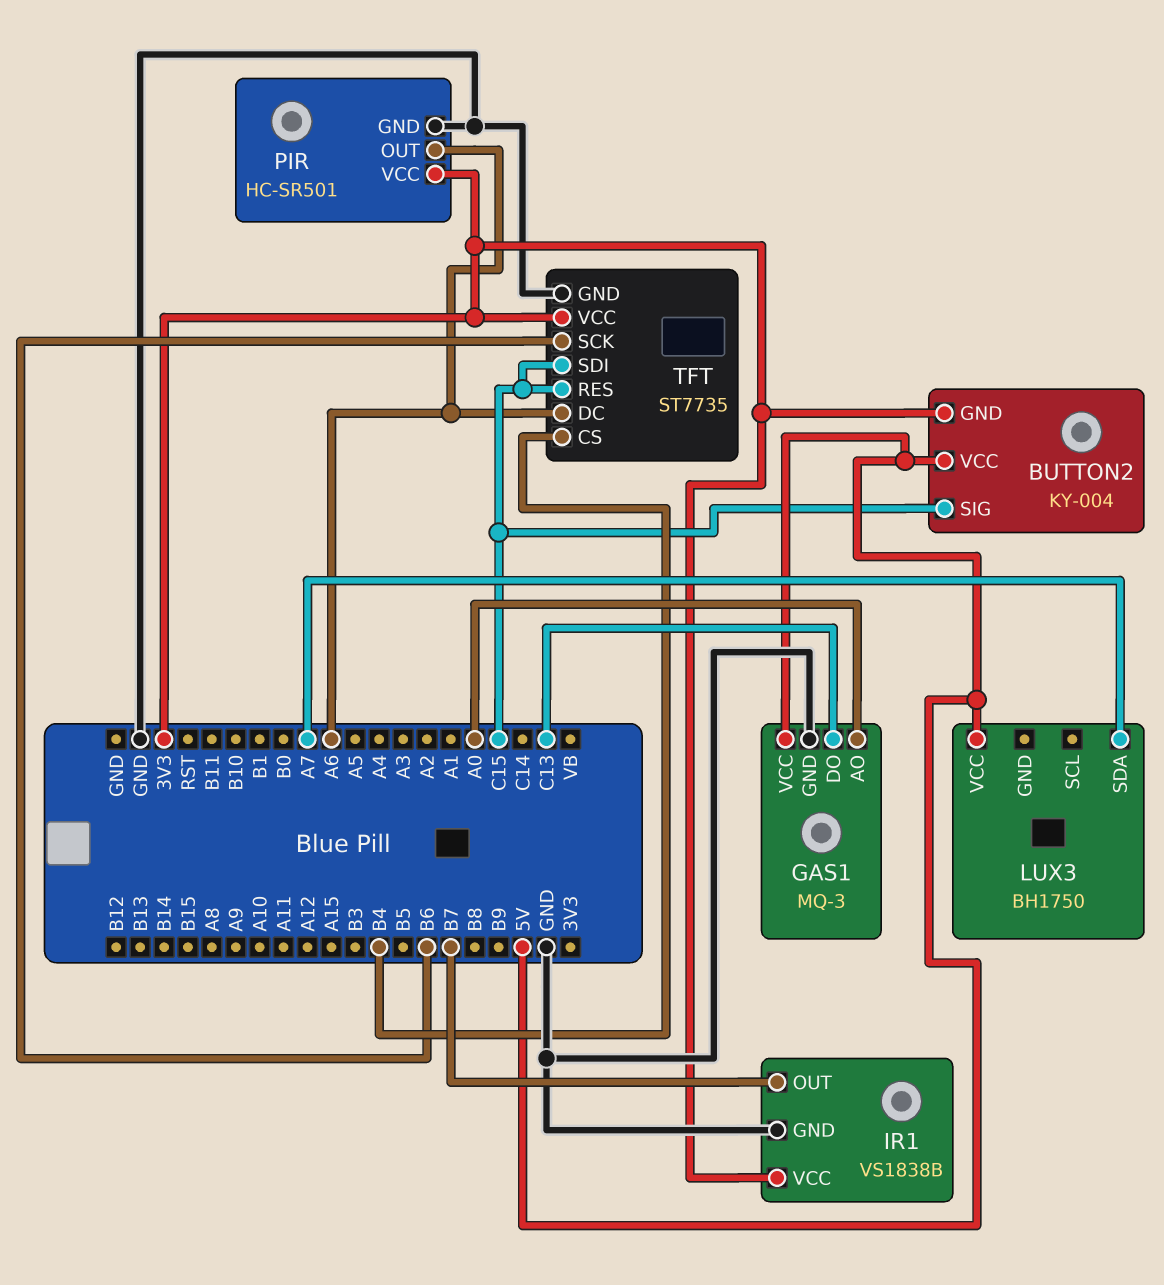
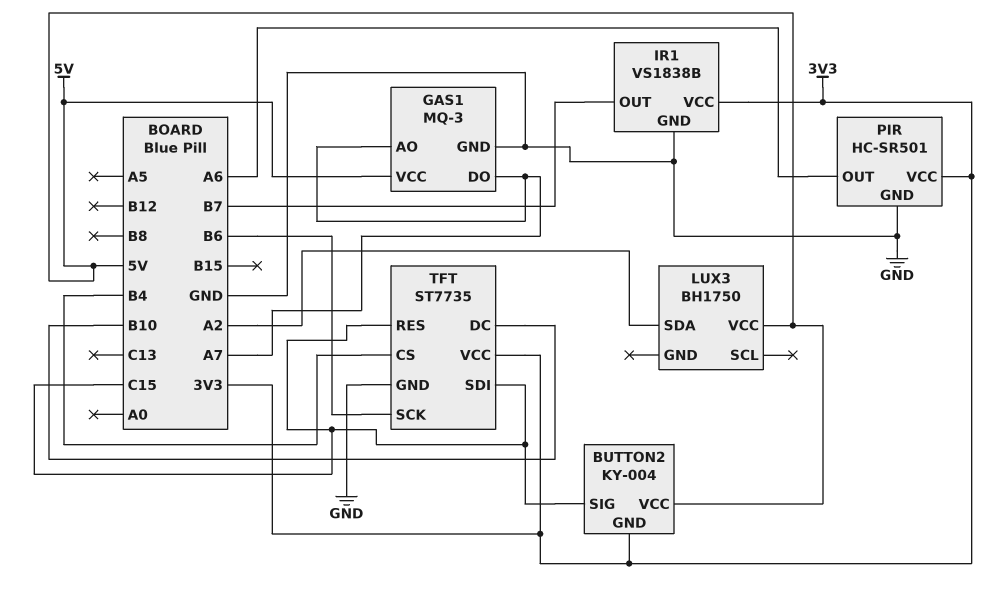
GAS1 pin AO: A0 -> A7
GAS1 pin DO: C13 -> A7
LUX3 pin SDA: A7 -> A2
TFT pin DC: A6 -> B10

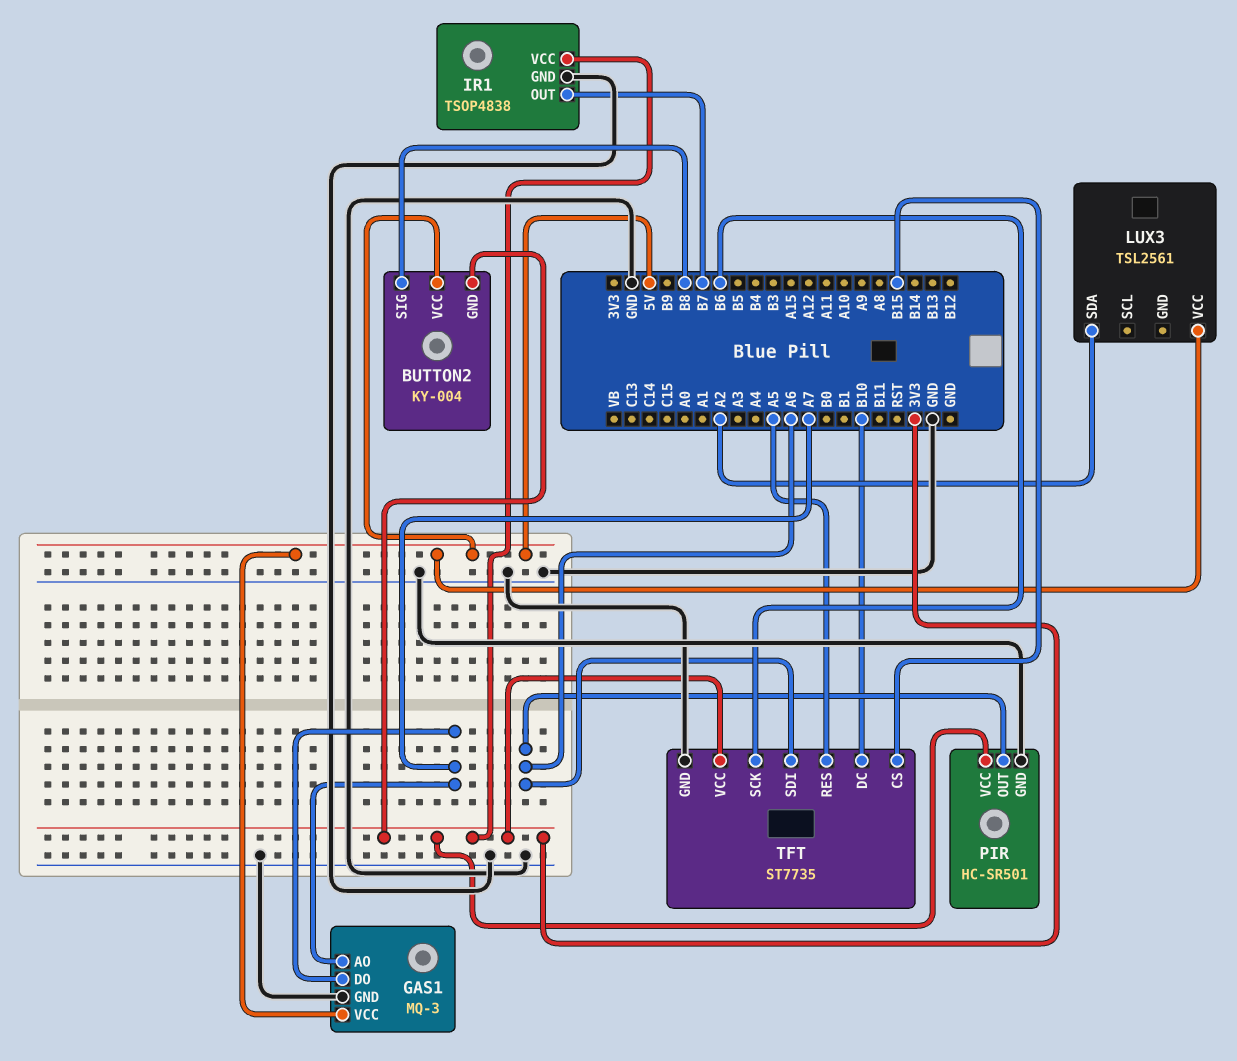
BUTTON2 pin SIG: C15 -> B8
IR1: VS1838B -> TSOP4838
LUX3: BH1750 -> TSL2561
TFT pin CS: B4 -> B15
TFT pin RES: C15 -> A5
TFT pin SDI: C15 -> A6

